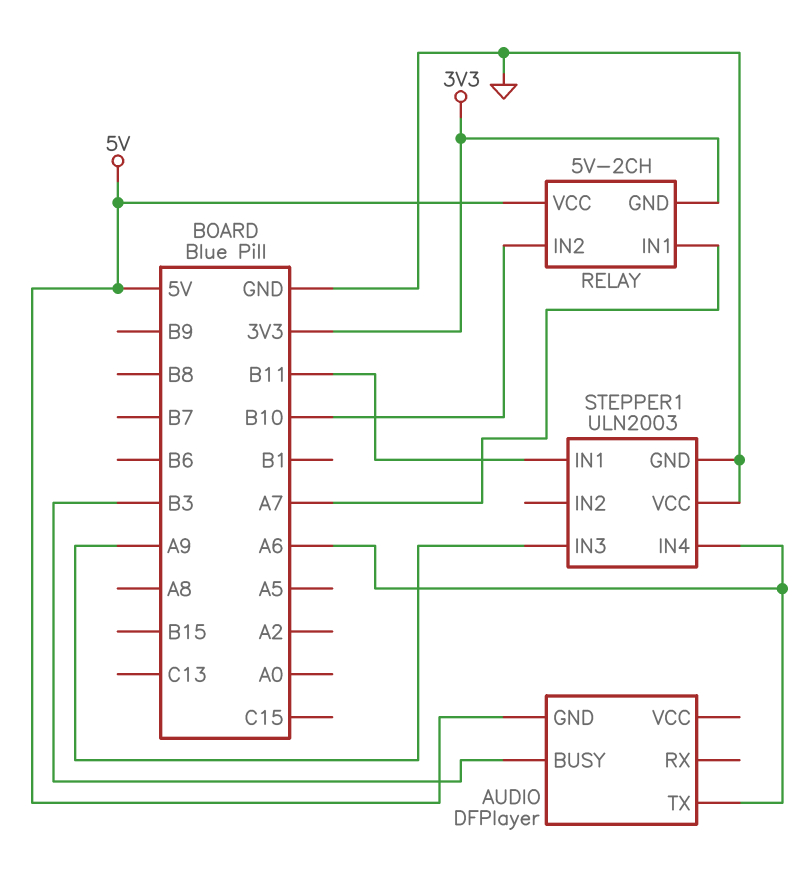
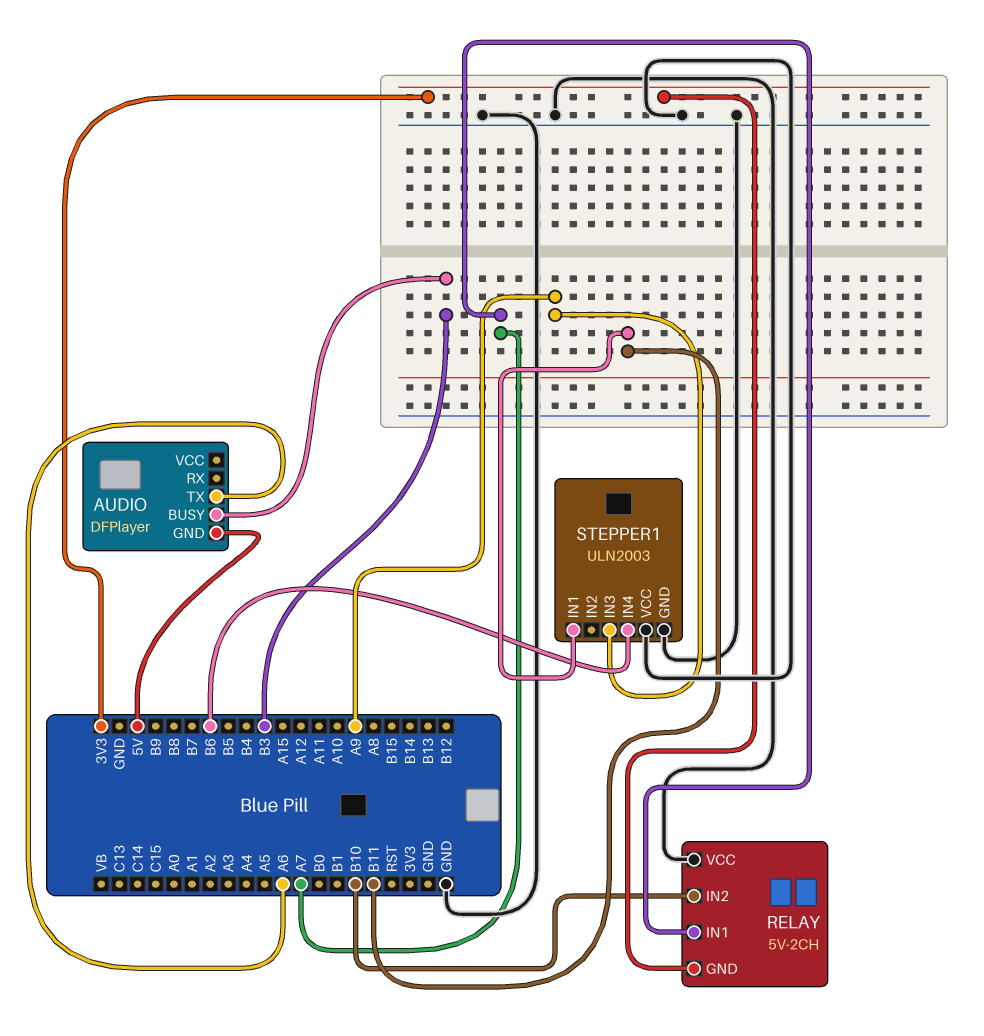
RELAY pin VCC: 5V -> GND
STEPPER1 pin IN4: A6 -> B6

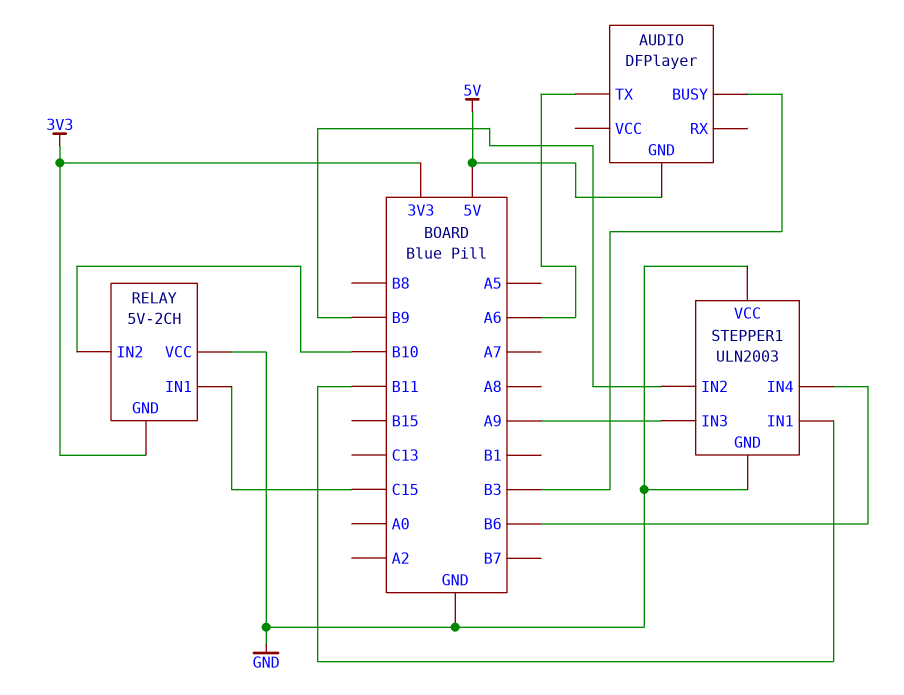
RELAY pin IN1: A7 -> C15
STEPPER1 pin IN2: none -> B9

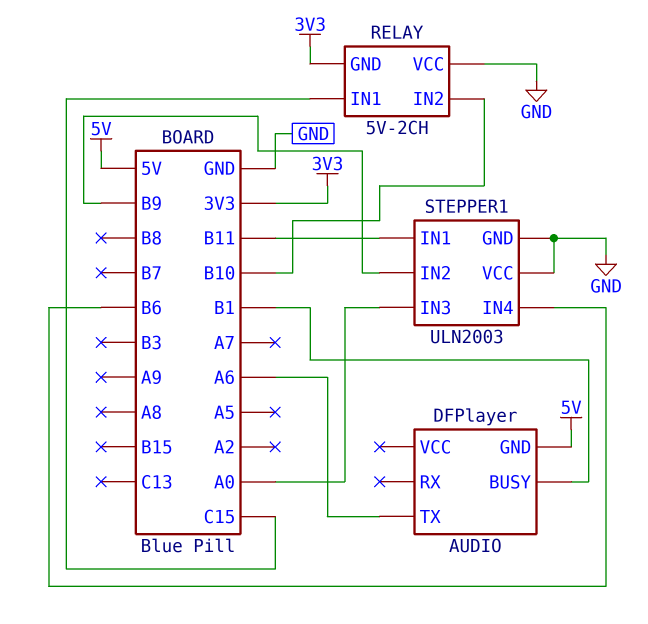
AUDIO pin BUSY: B3 -> B1
STEPPER1 pin IN3: A9 -> A0

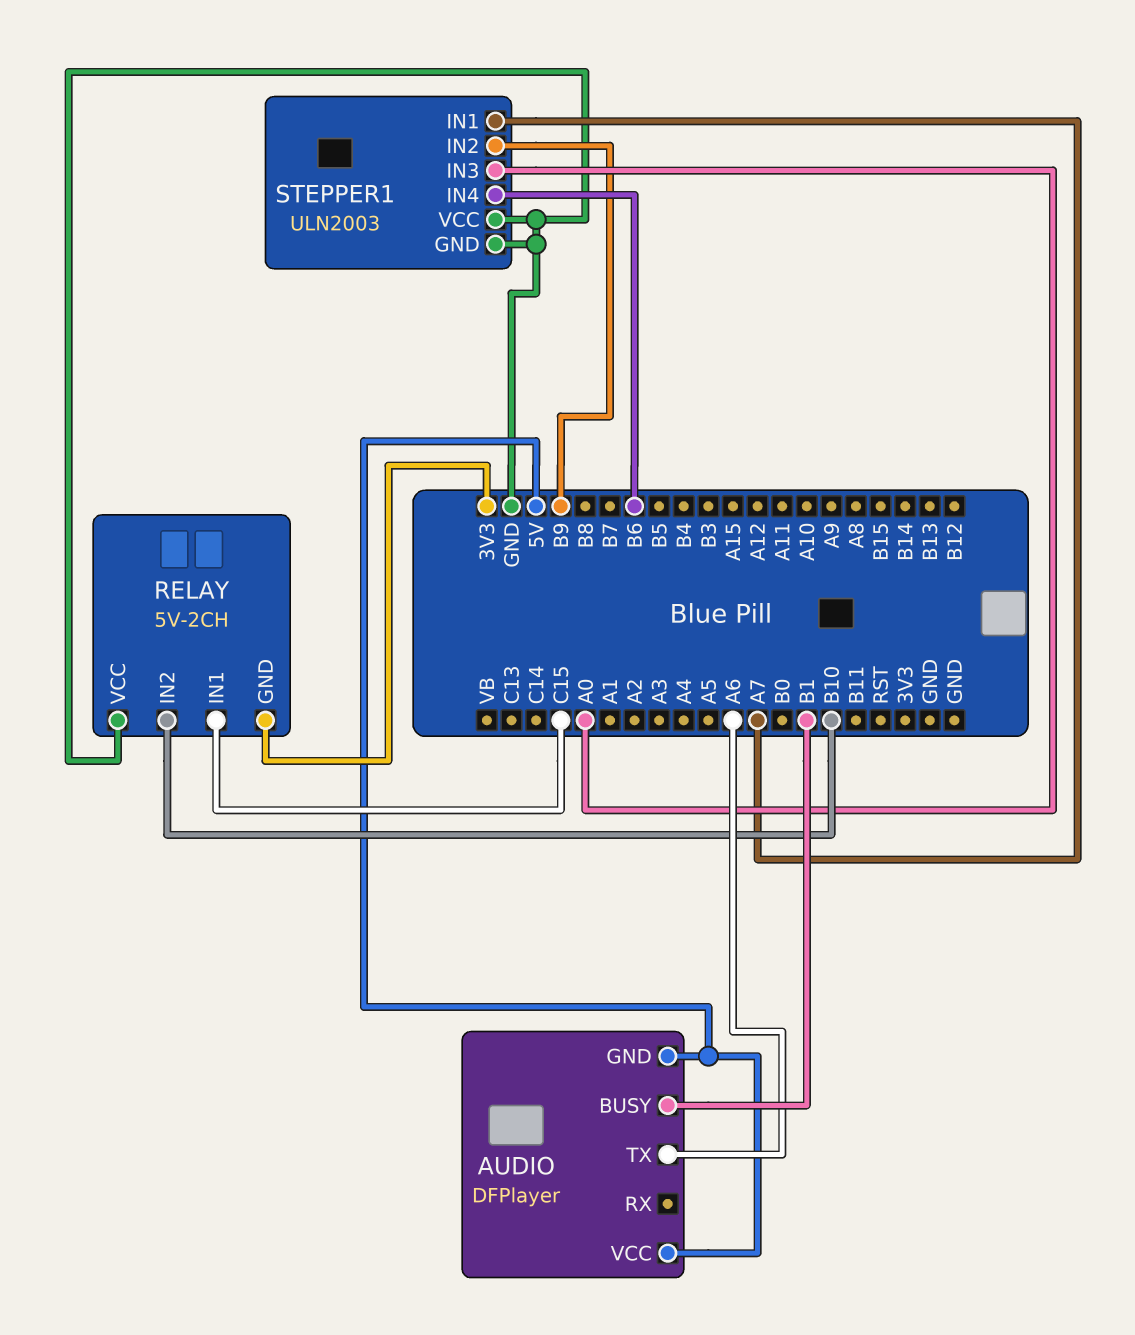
AUDIO pin VCC: none -> 5V
STEPPER1 pin IN1: B11 -> A7

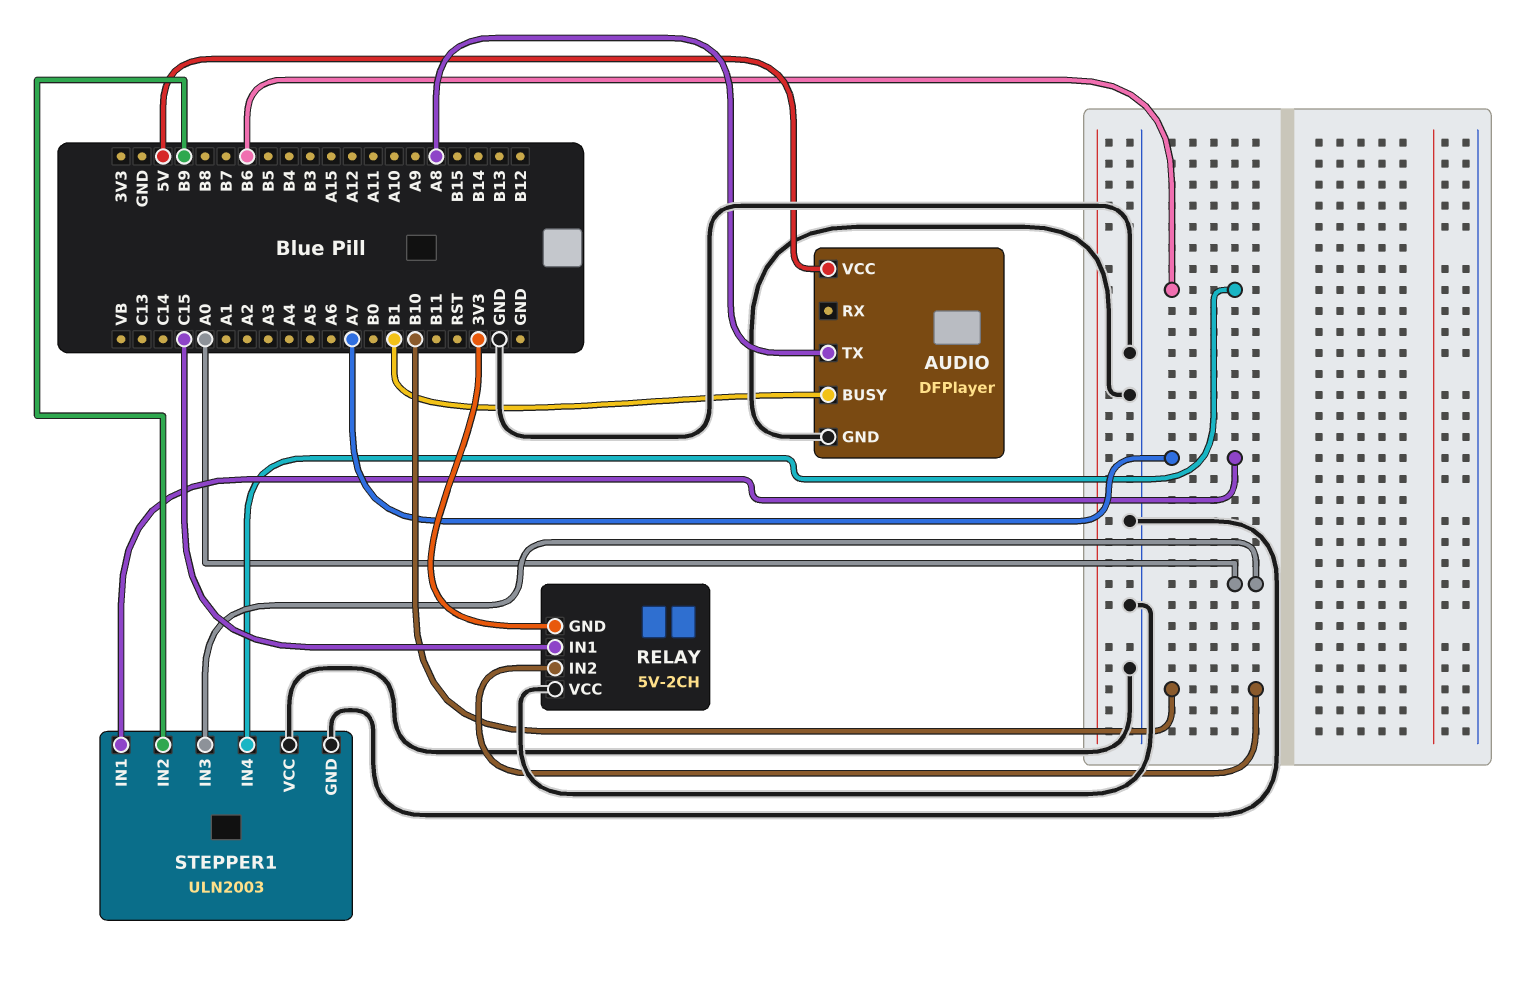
AUDIO pin GND: 5V -> GND
AUDIO pin TX: A6 -> A8

